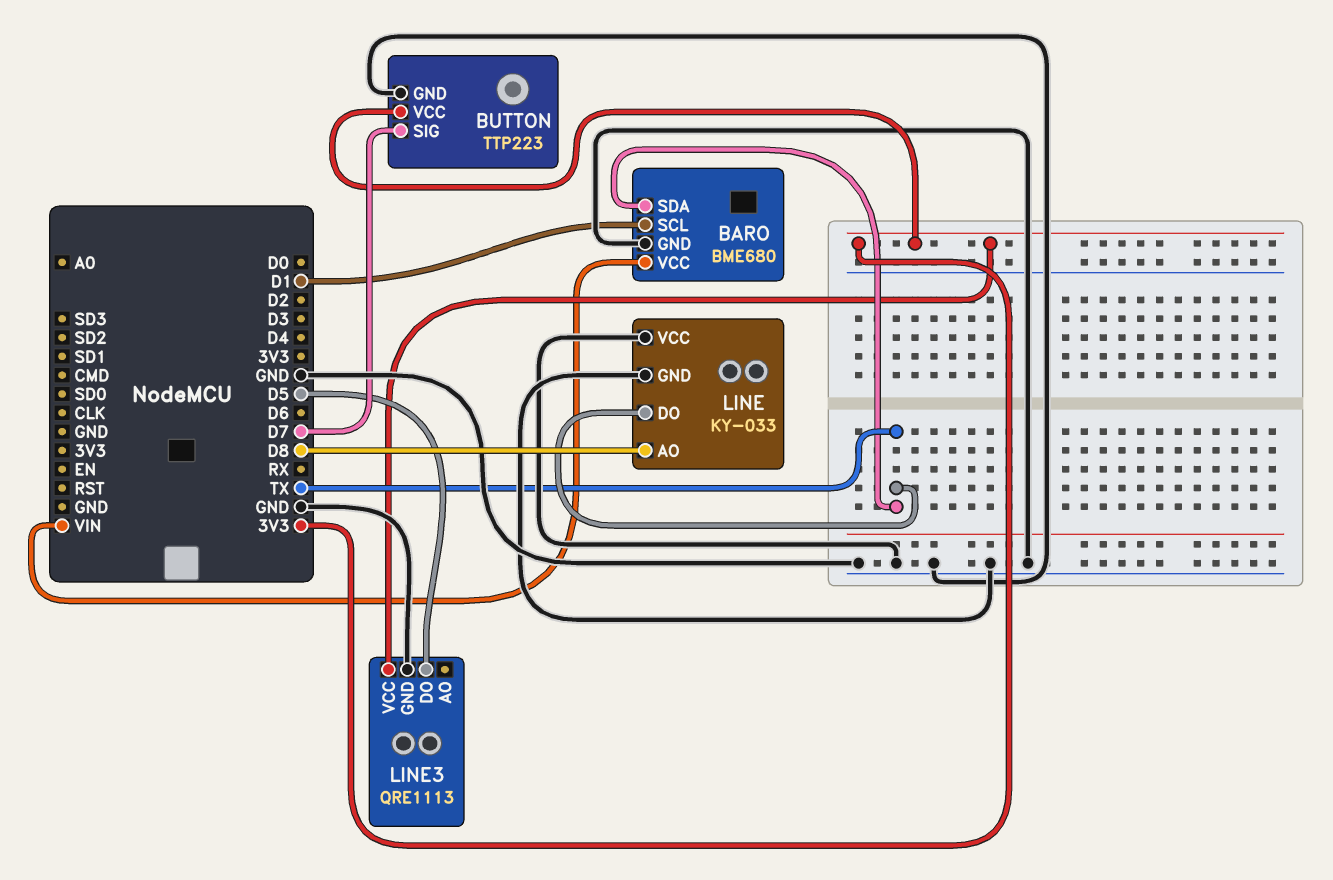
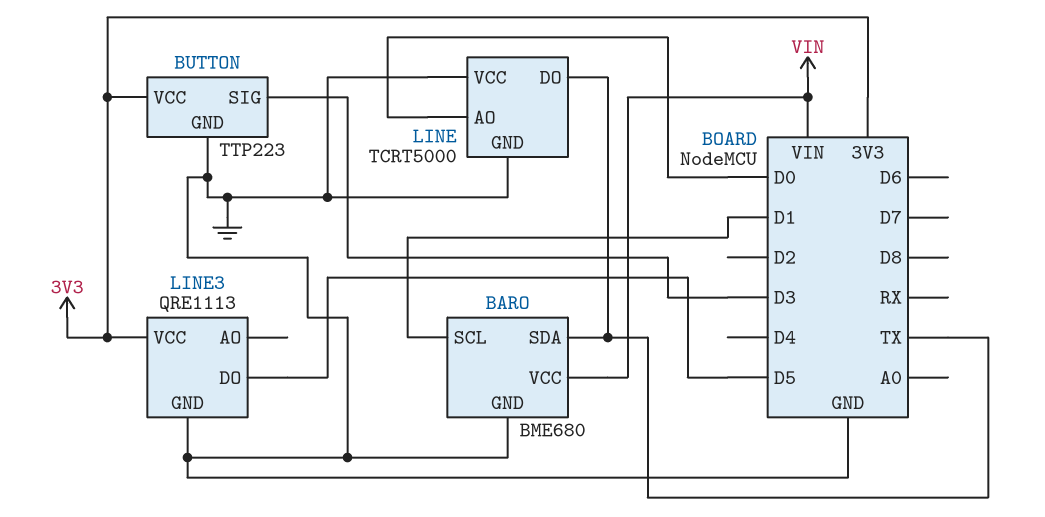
BUTTON pin SIG: D7 -> D3
LINE: KY-033 -> TCRT5000
LINE pin AO: D8 -> D0

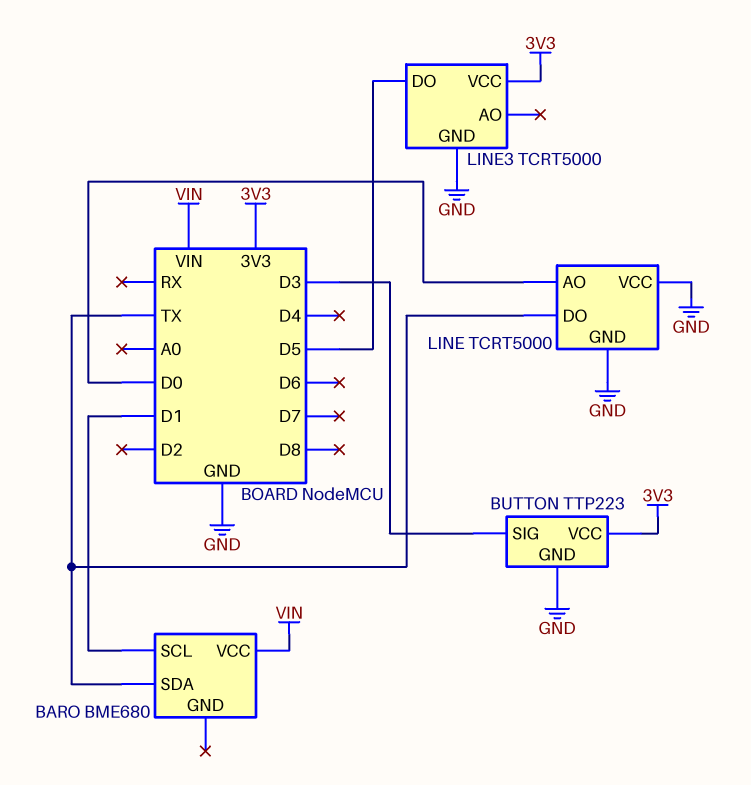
BARO pin GND: GND -> none
LINE3: QRE1113 -> TCRT5000

